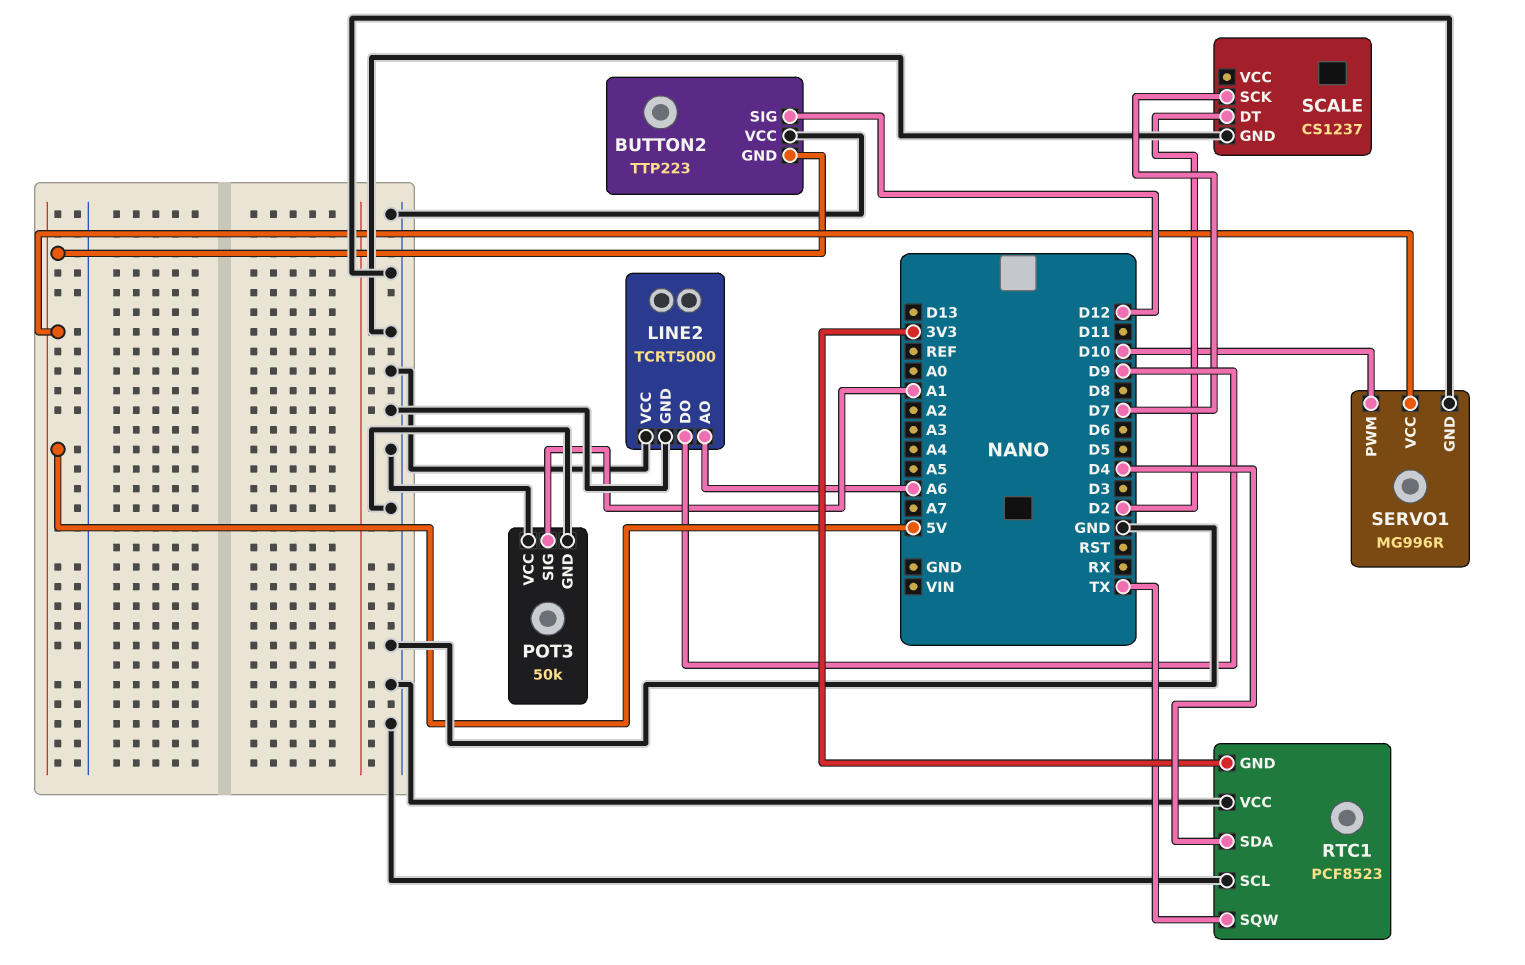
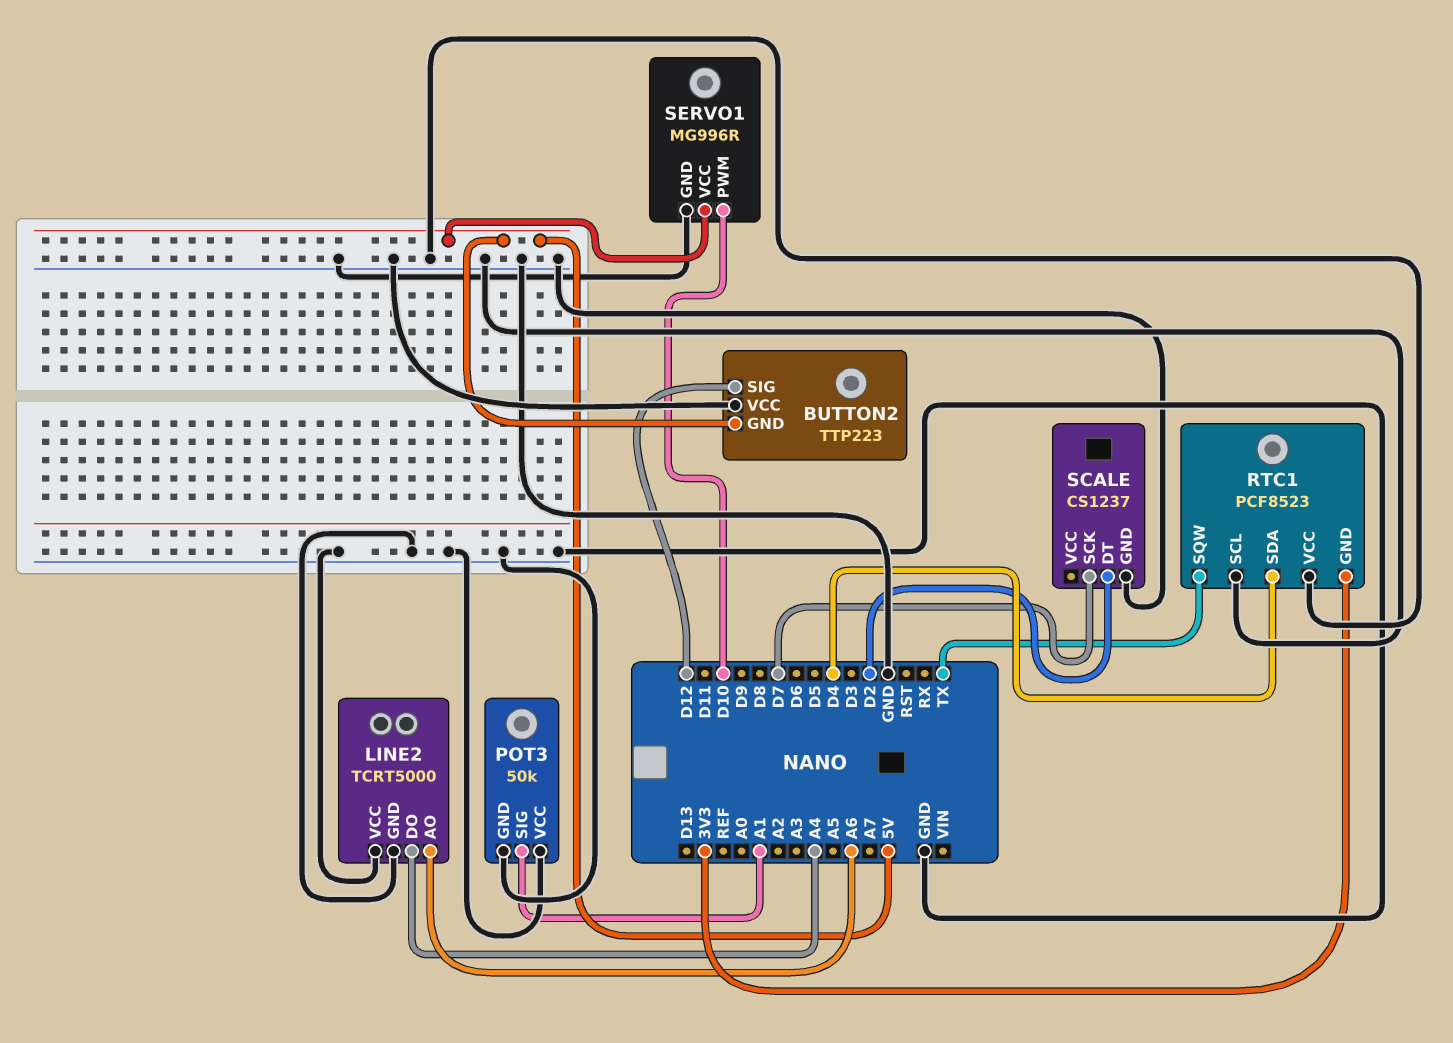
LINE2 pin DO: D9 -> A4

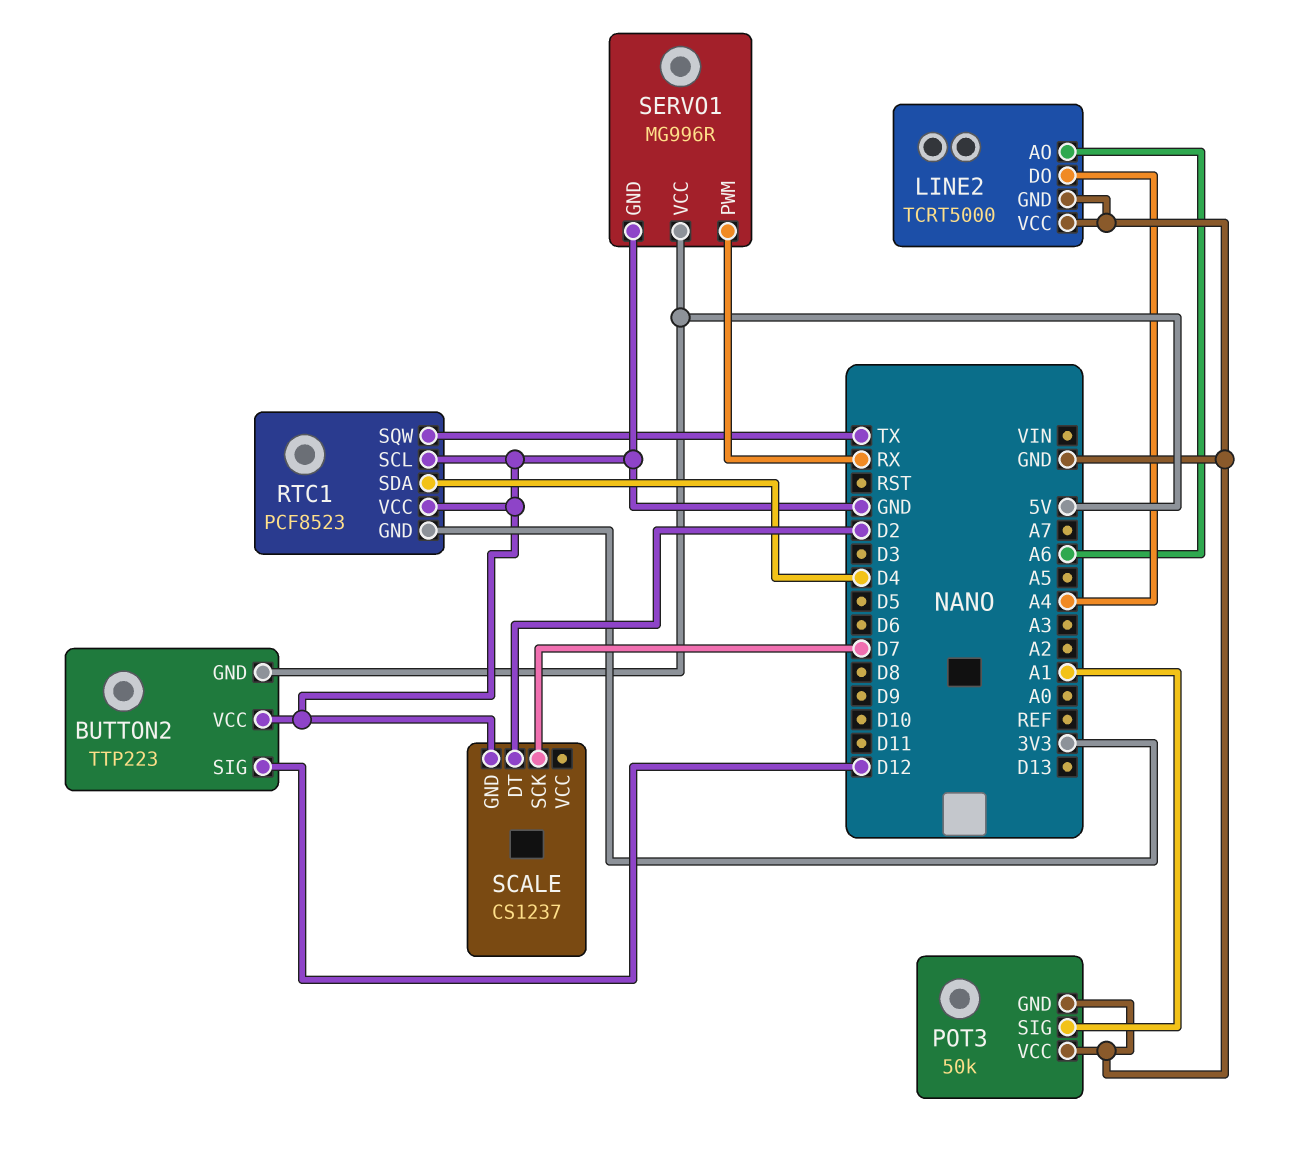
SERVO1 pin PWM: D10 -> RX

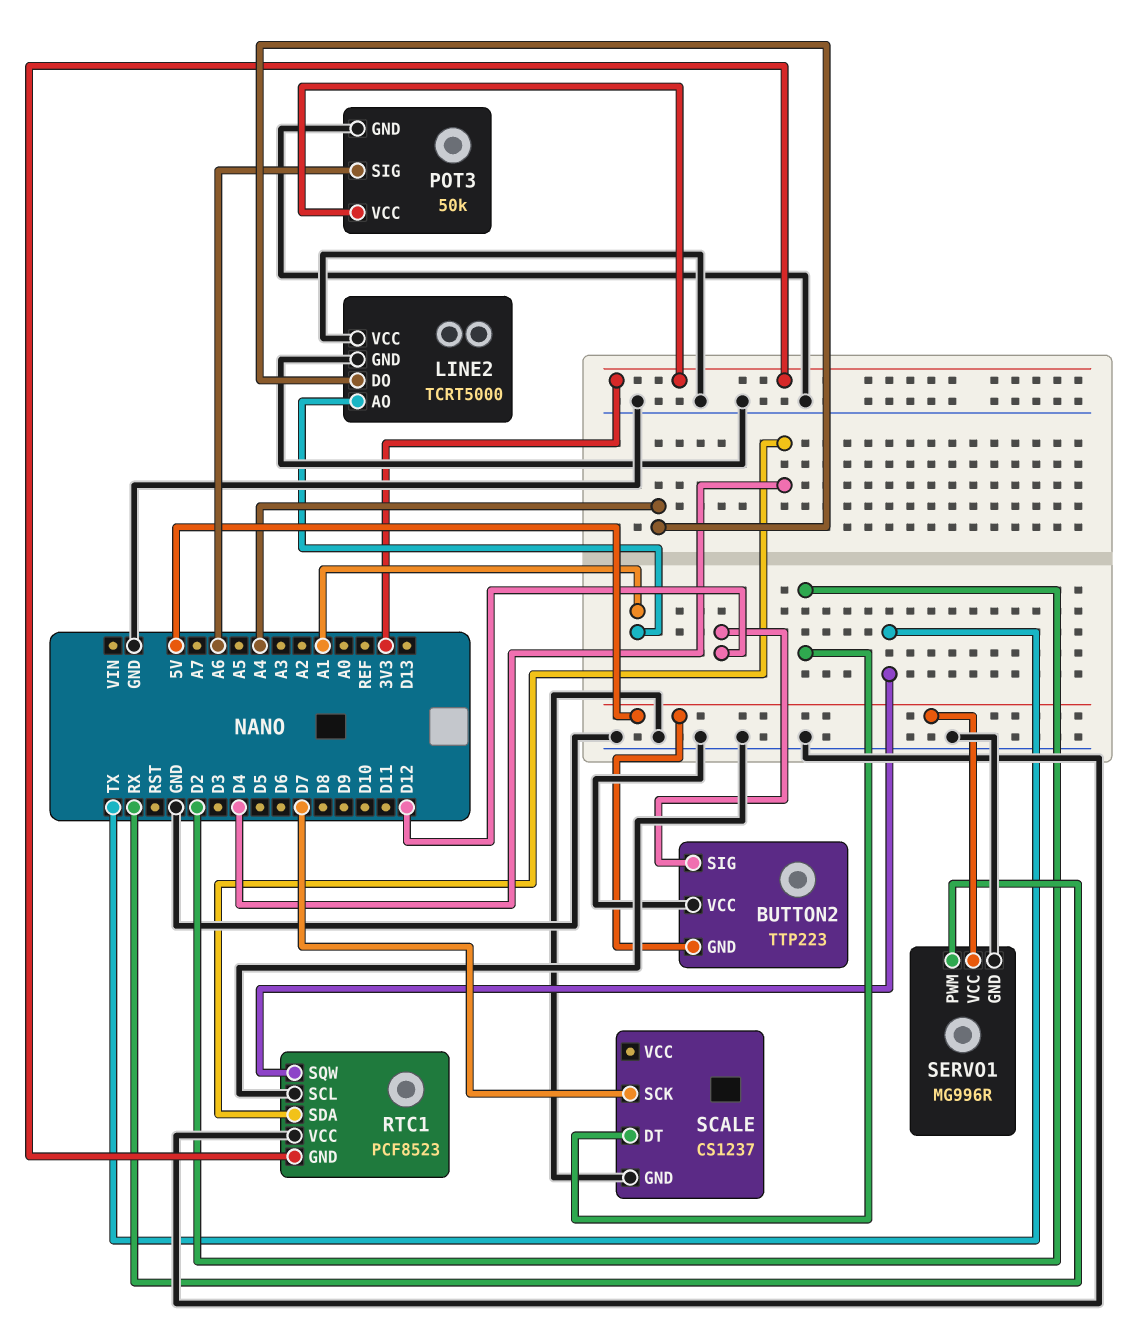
LINE2 pin AO: A6 -> A1
POT3 pin SIG: A1 -> A6
POT3 pin VCC: GND -> 3V3

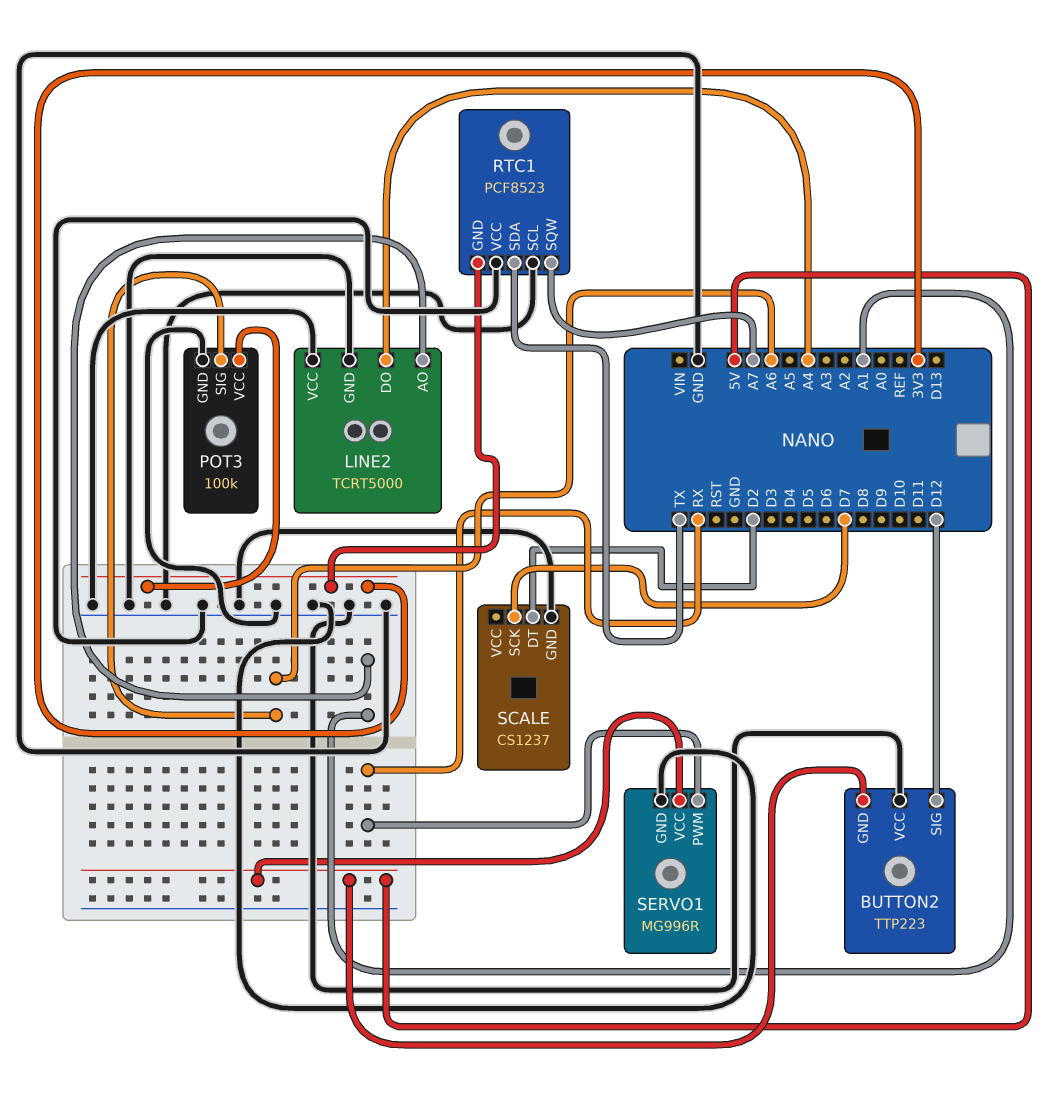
POT3: 50k -> 100k
RTC1 pin SDA: D4 -> TX
RTC1 pin SQW: TX -> A7

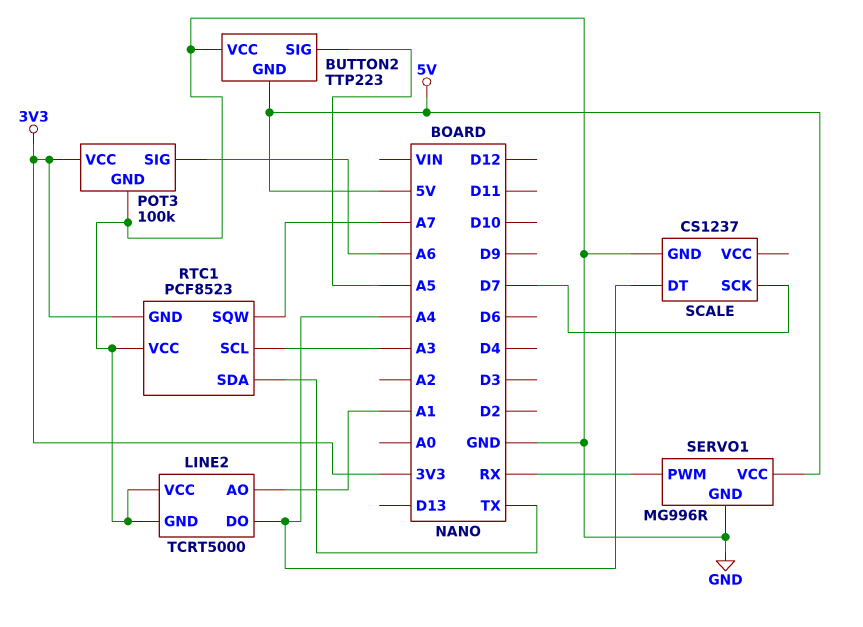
BUTTON2 pin SIG: D12 -> A5
RTC1 pin SCL: GND -> A3
SCALE pin DT: D2 -> A4

